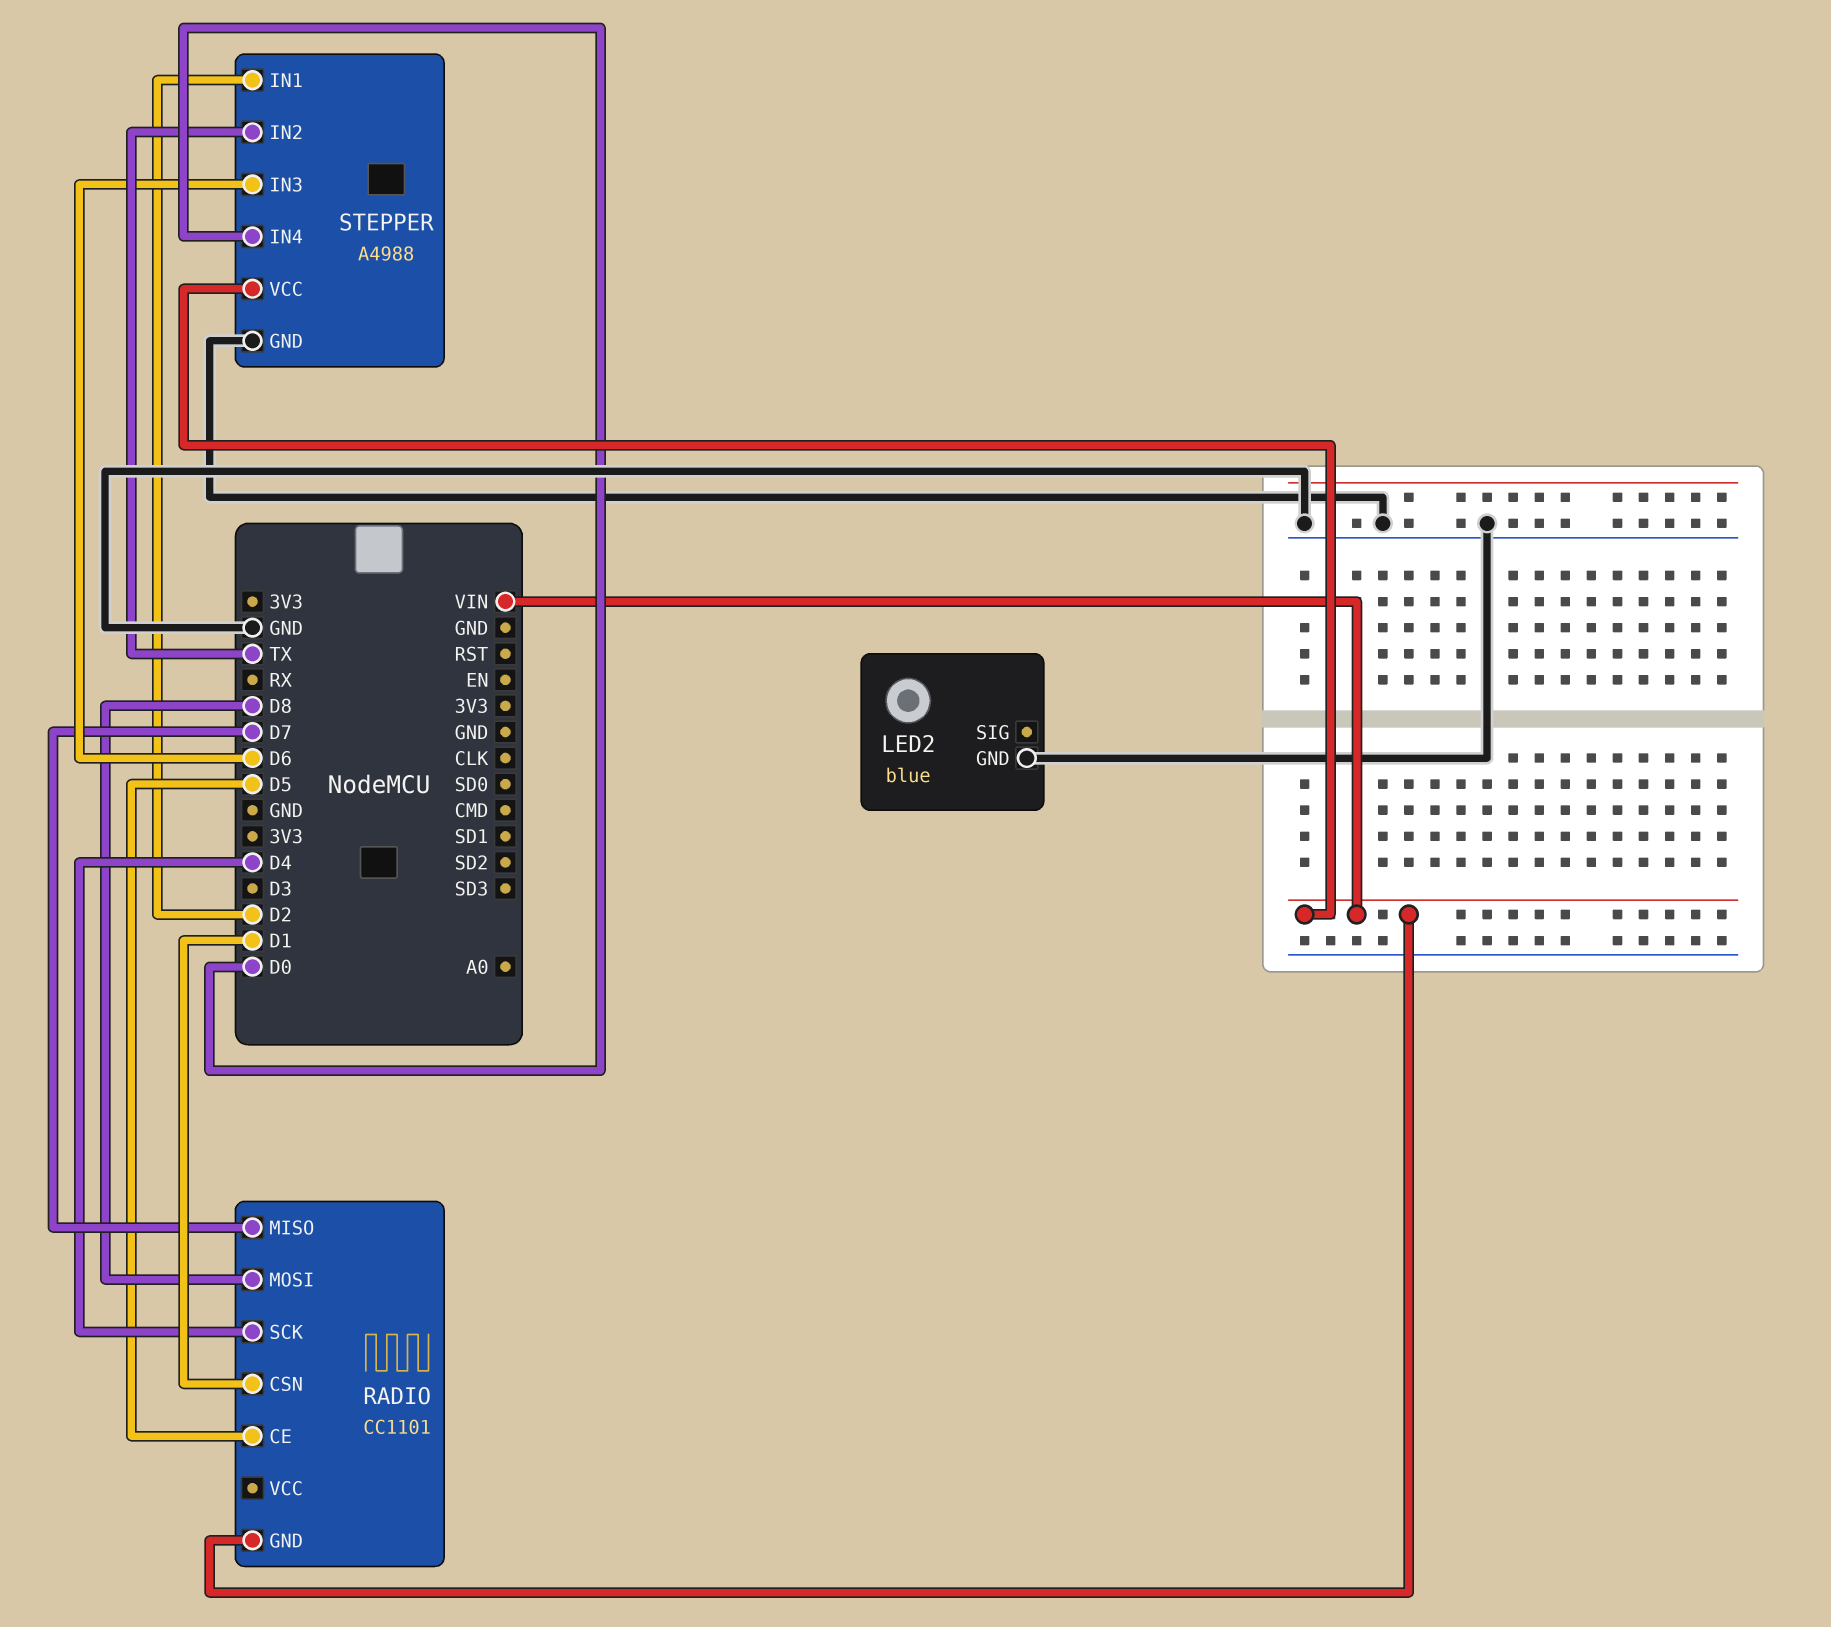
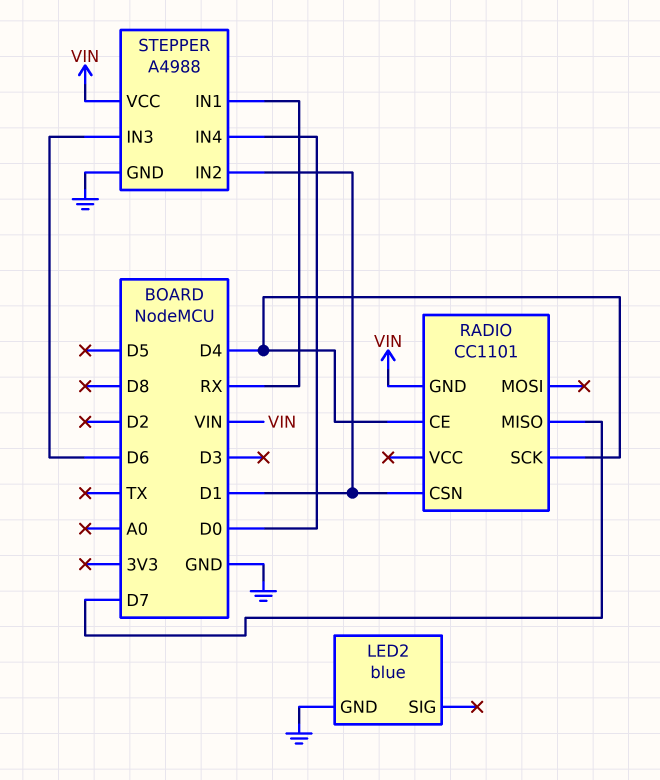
RADIO pin CE: D5 -> D4
RADIO pin MOSI: D8 -> none
STEPPER pin IN1: D2 -> RX
STEPPER pin IN2: TX -> D1

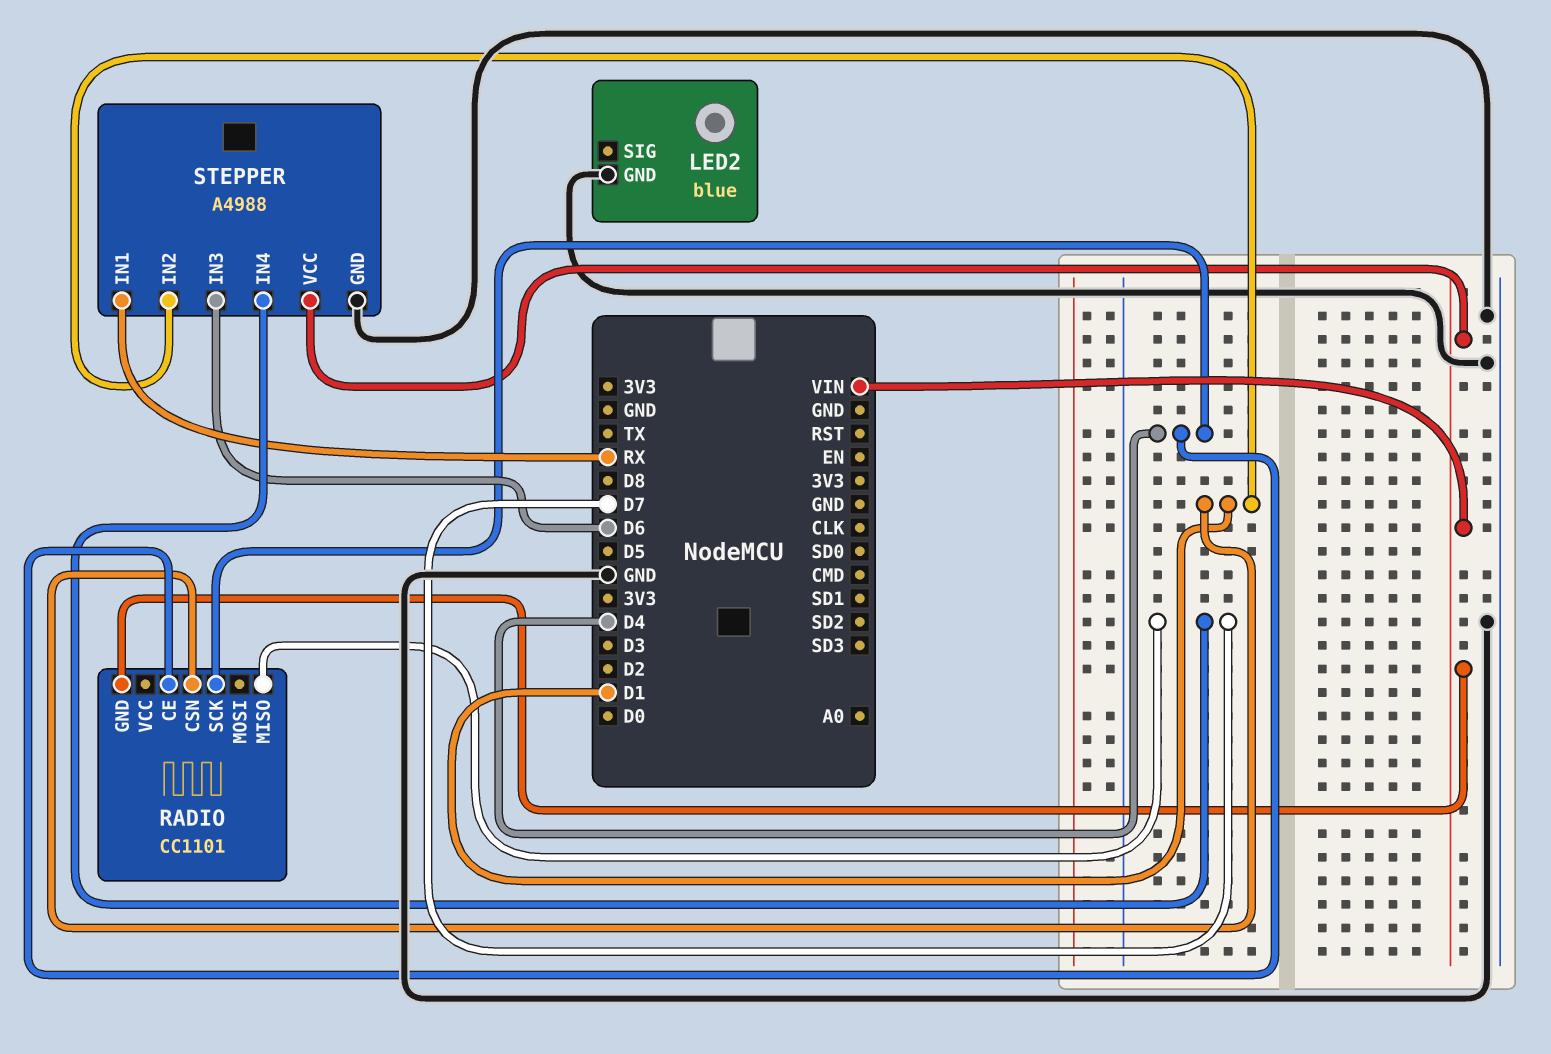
STEPPER pin IN4: D0 -> D7

